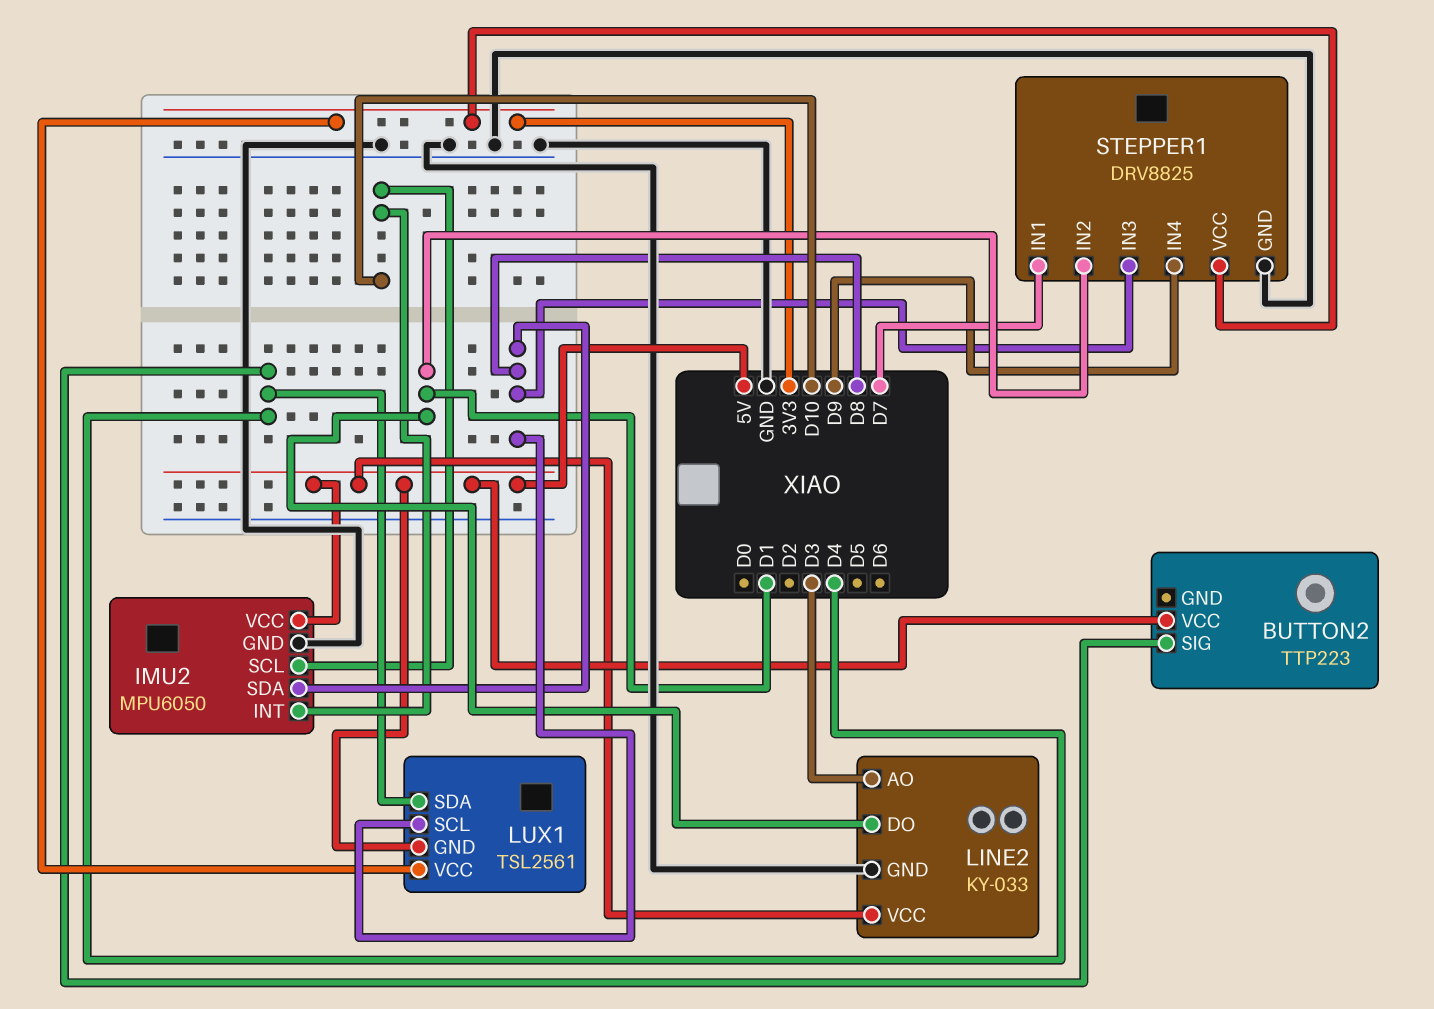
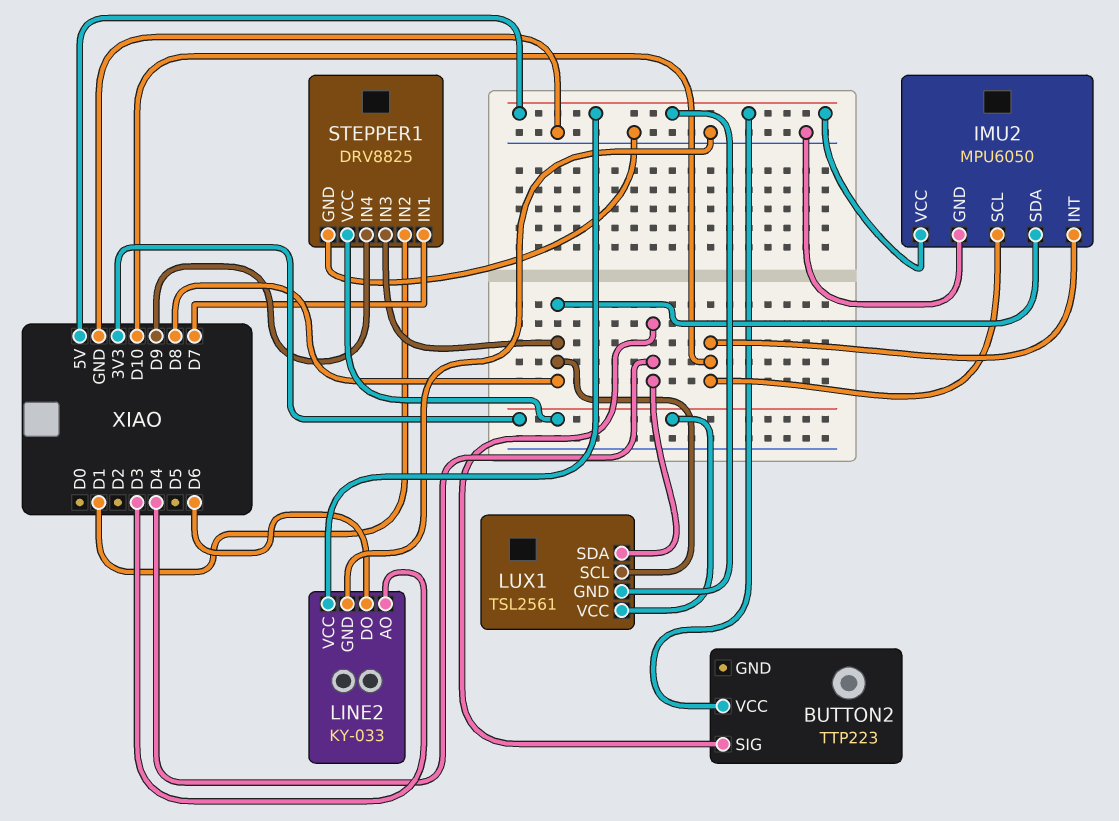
LINE2 pin DO: D1 -> D6

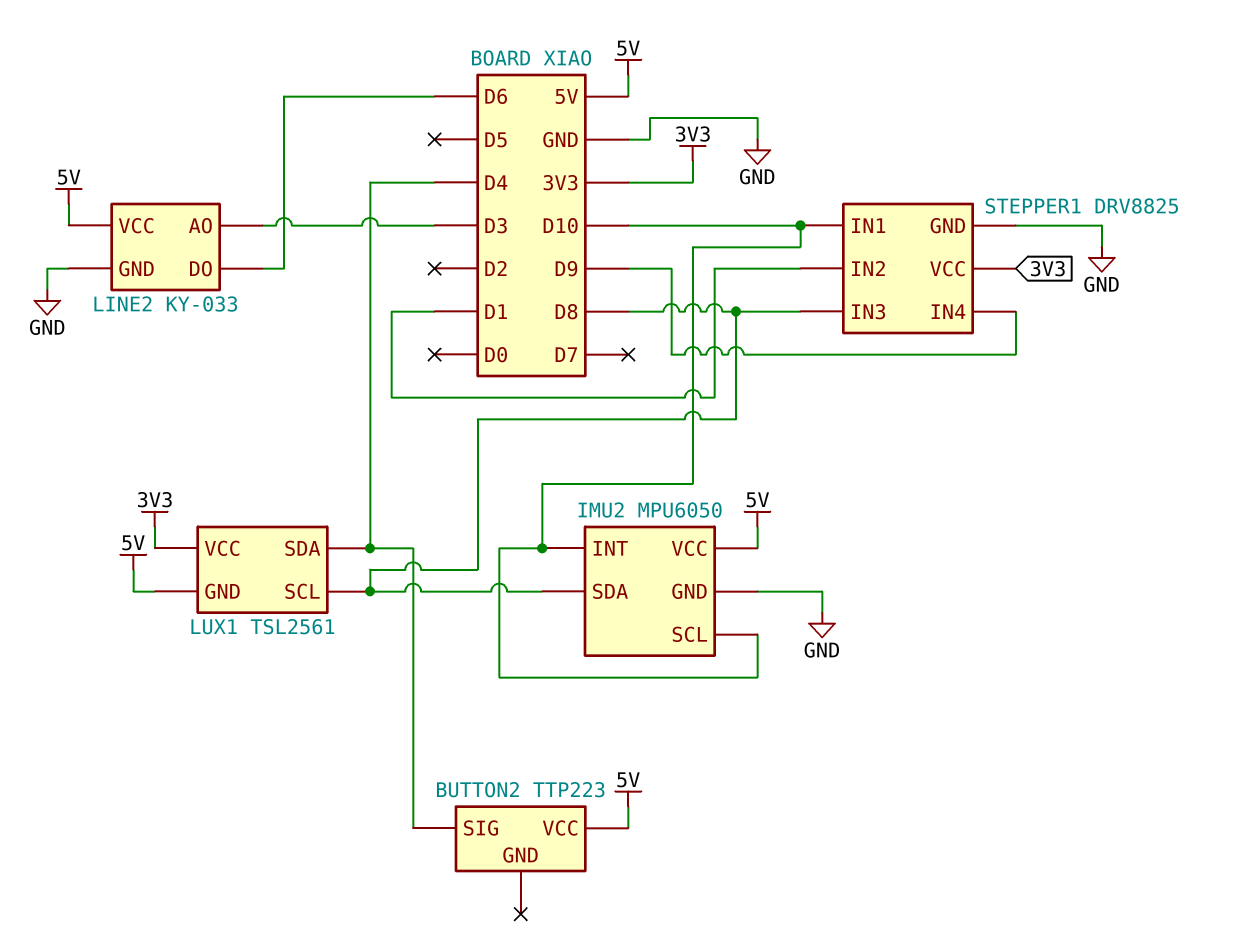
STEPPER1 pin IN1: D7 -> D10

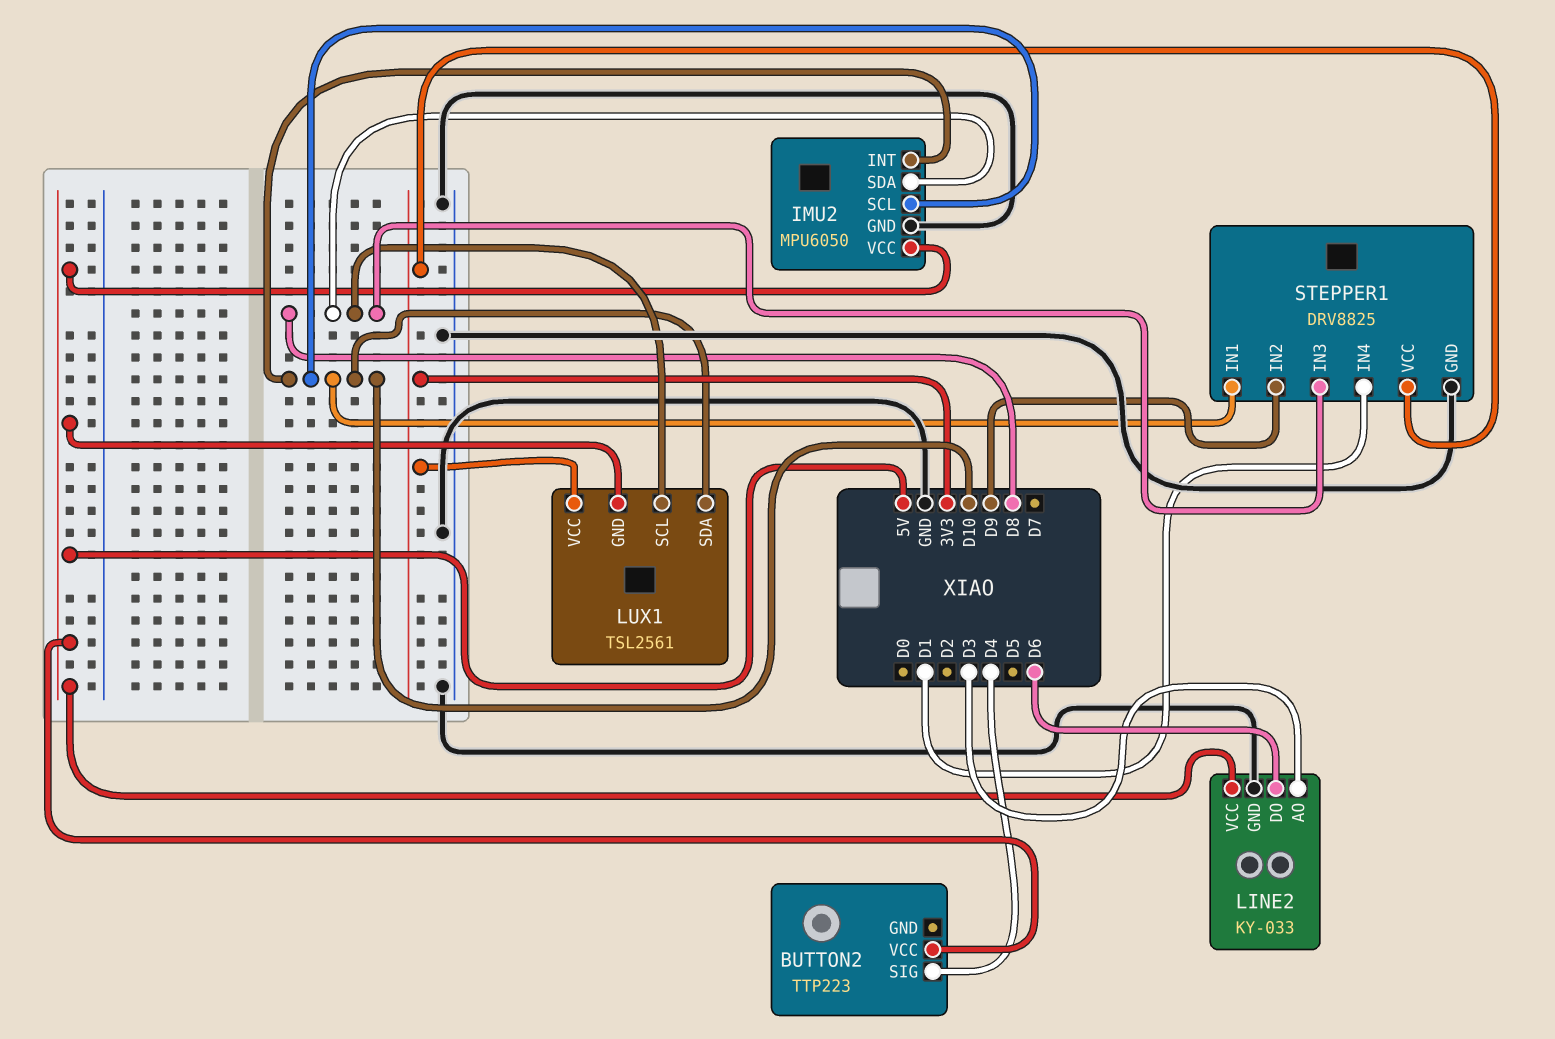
LUX1 pin SDA: D4 -> D10
STEPPER1 pin IN2: D1 -> D9
STEPPER1 pin IN4: D9 -> D1

